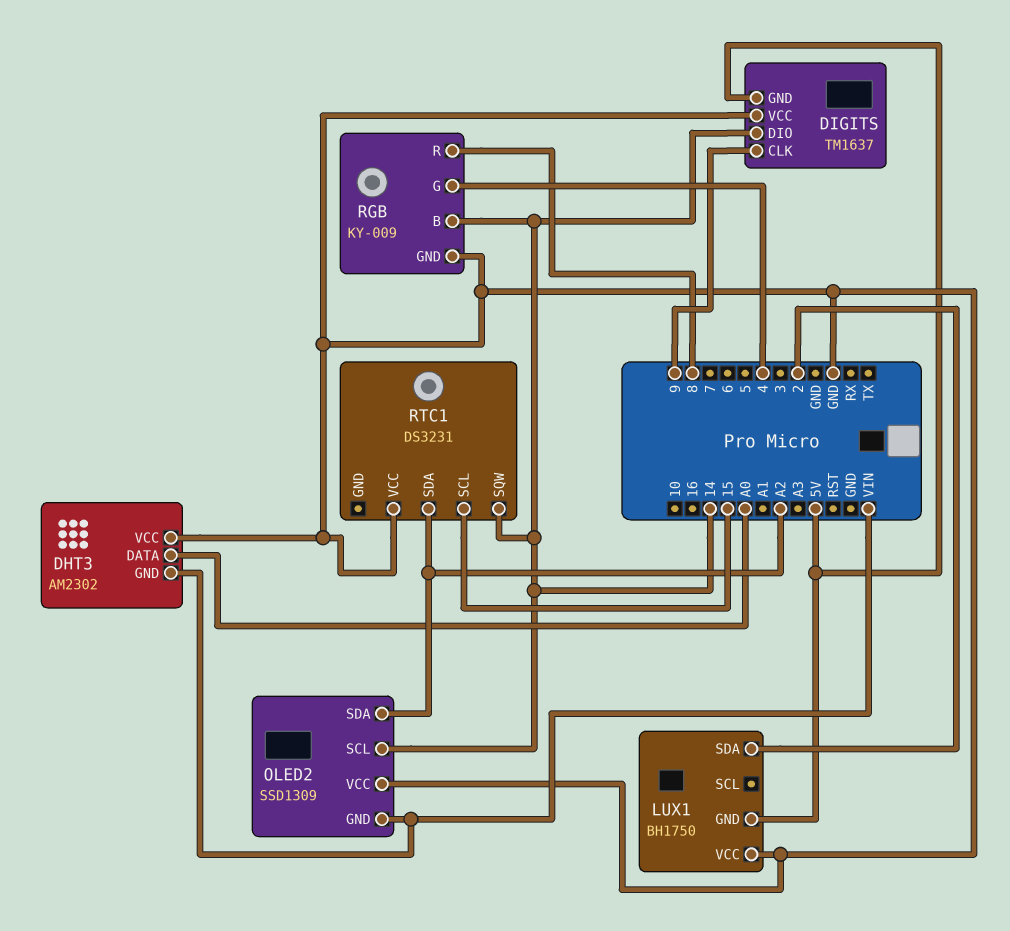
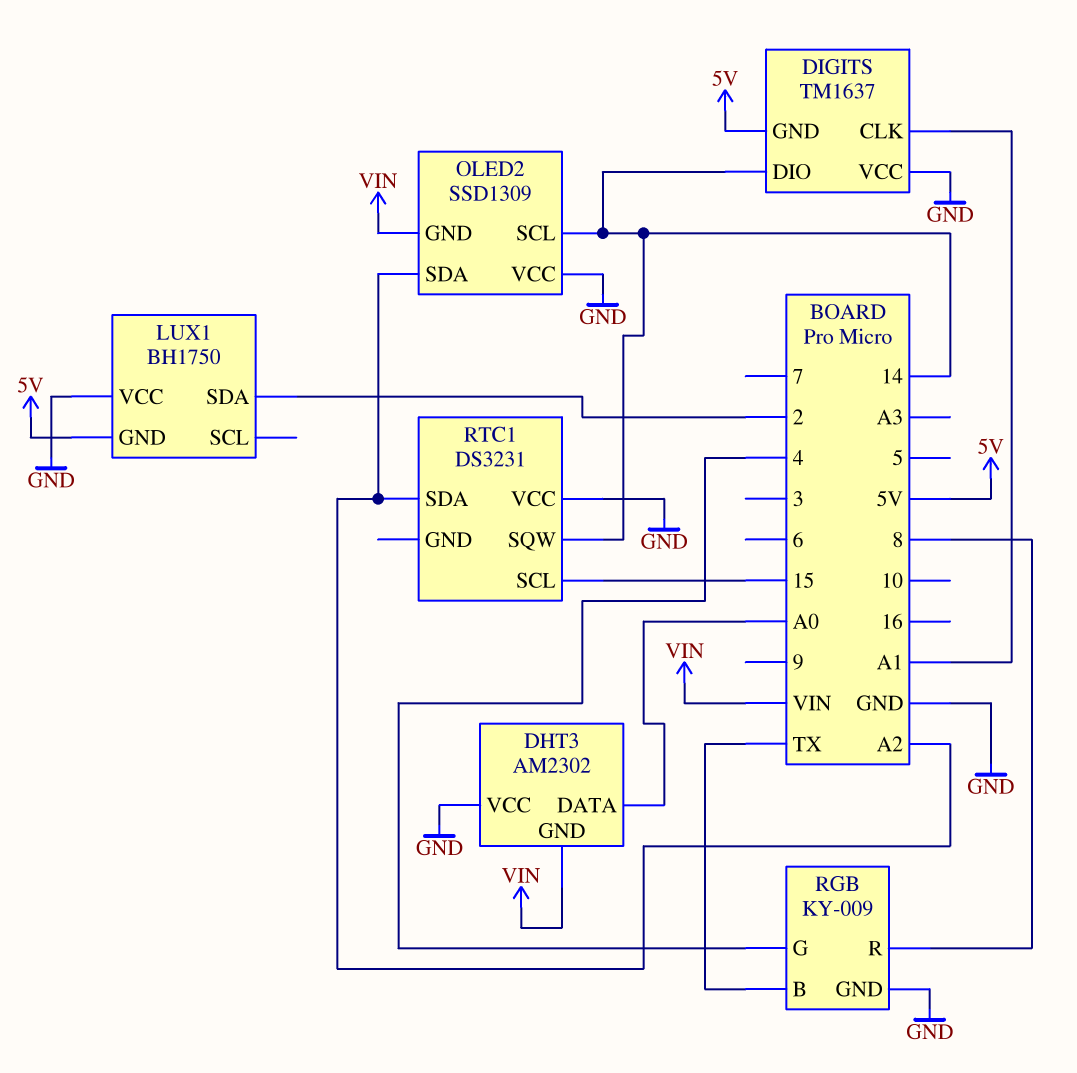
DIGITS pin CLK: 9 -> A1
RGB pin B: 14 -> TX

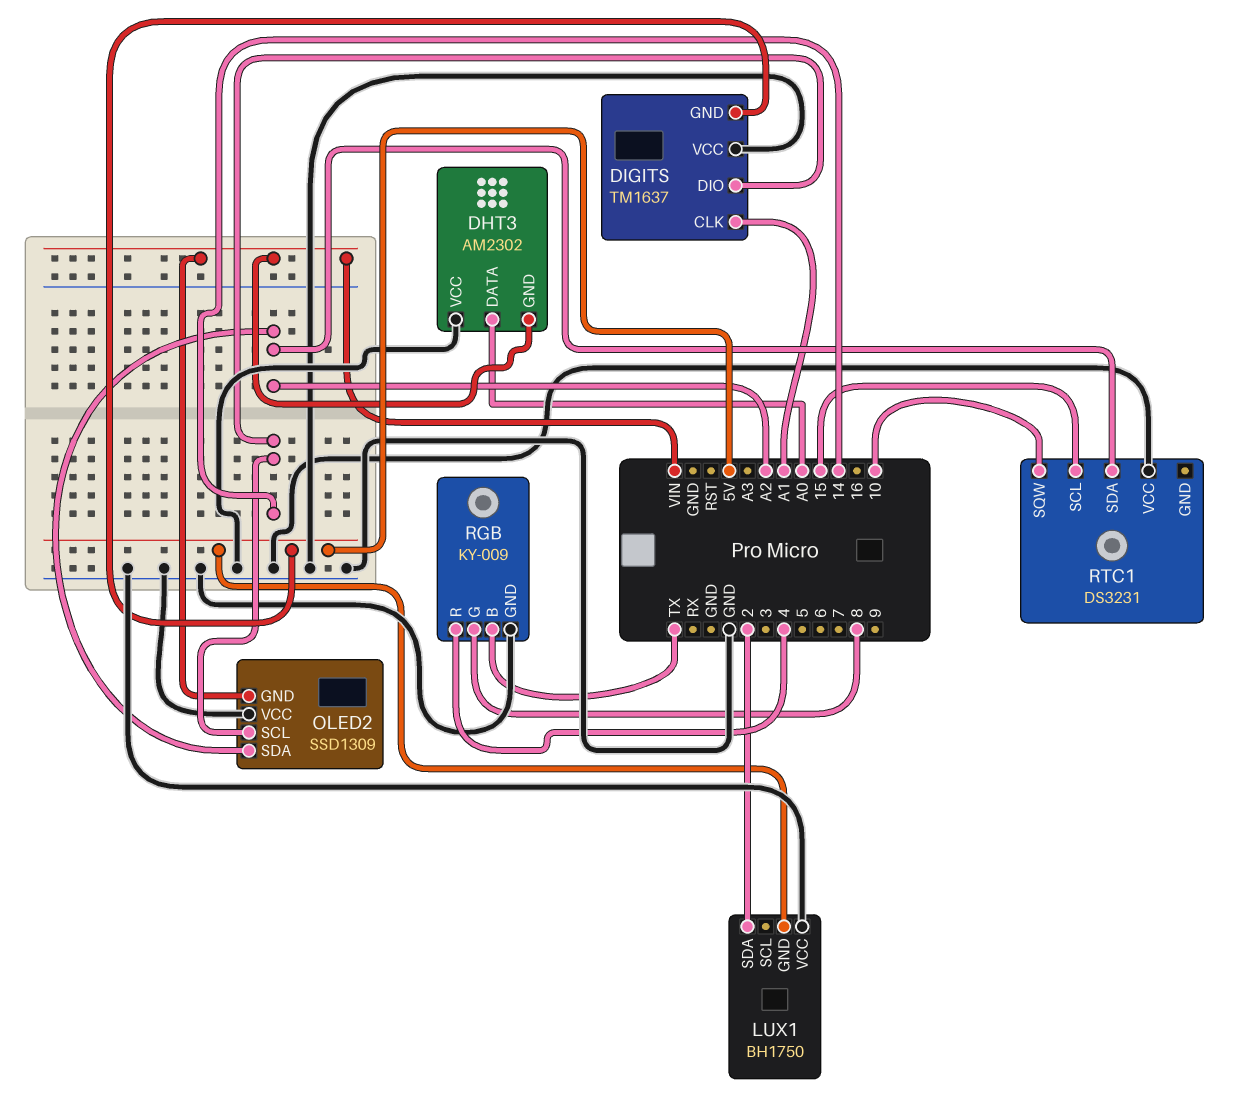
RGB pin G: 4 -> 8
RGB pin R: 8 -> 4
RTC1 pin SQW: 14 -> 10

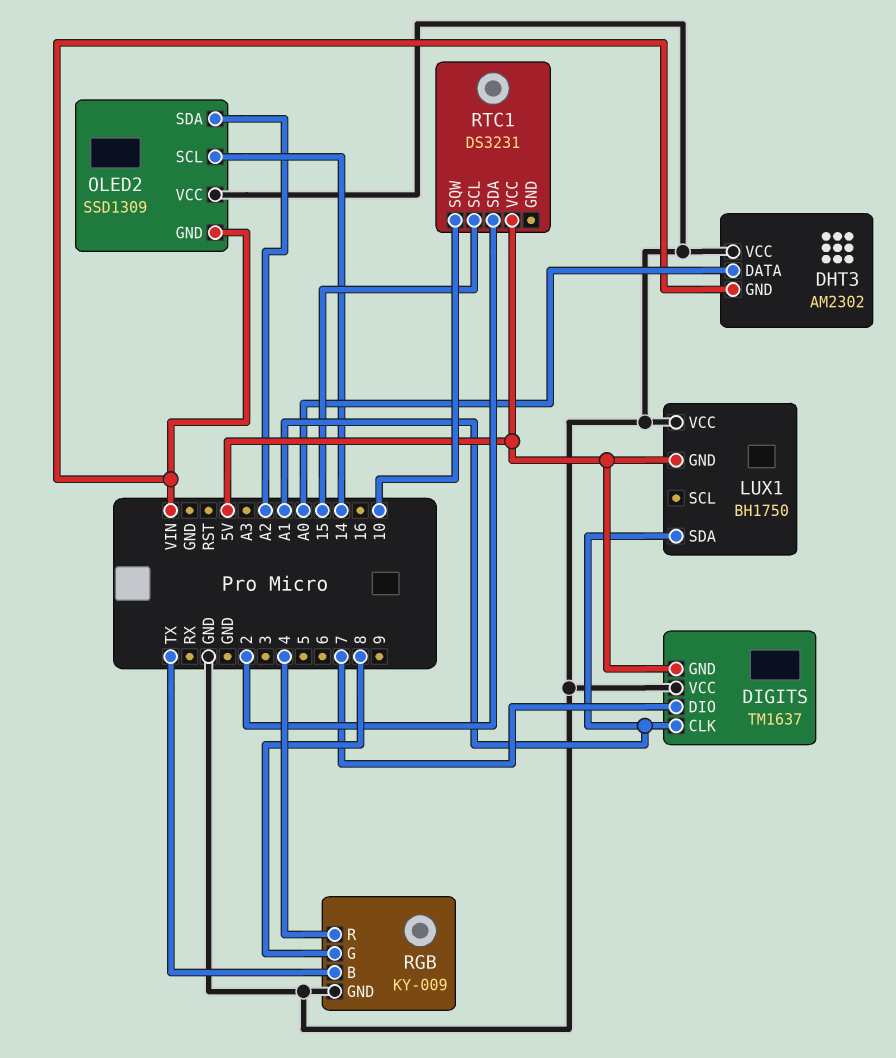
DIGITS pin DIO: 14 -> 7
LUX1 pin SDA: 2 -> A1
RTC1 pin SDA: A2 -> 2
RTC1 pin VCC: GND -> 5V

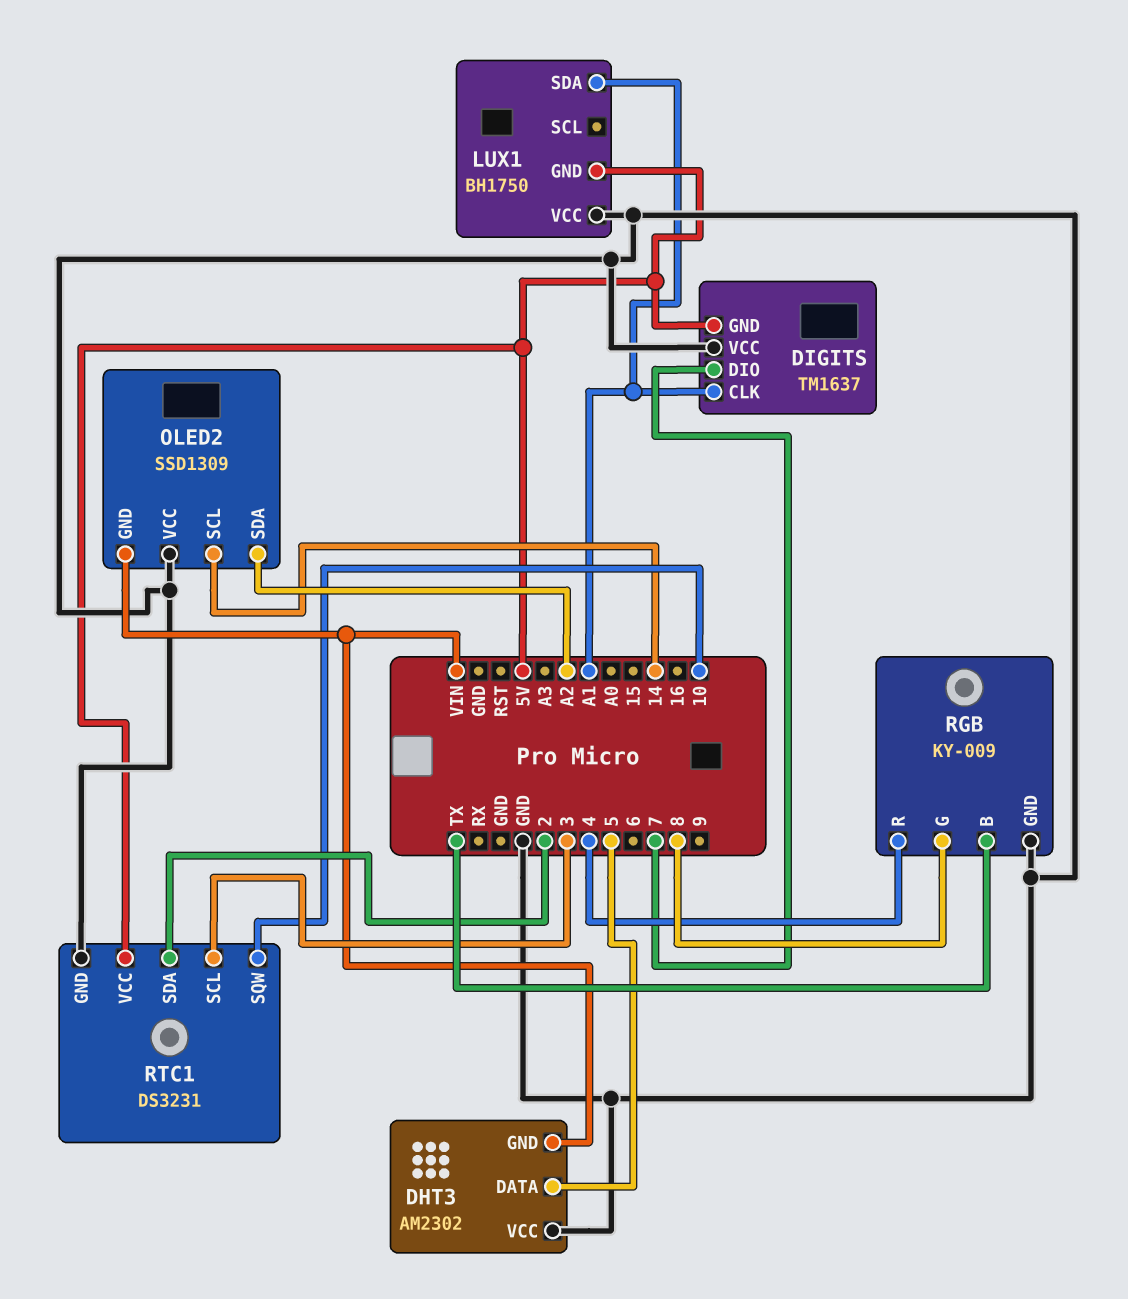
DHT3 pin DATA: A0 -> 5
RTC1 pin GND: none -> GND
RTC1 pin SCL: 15 -> 3

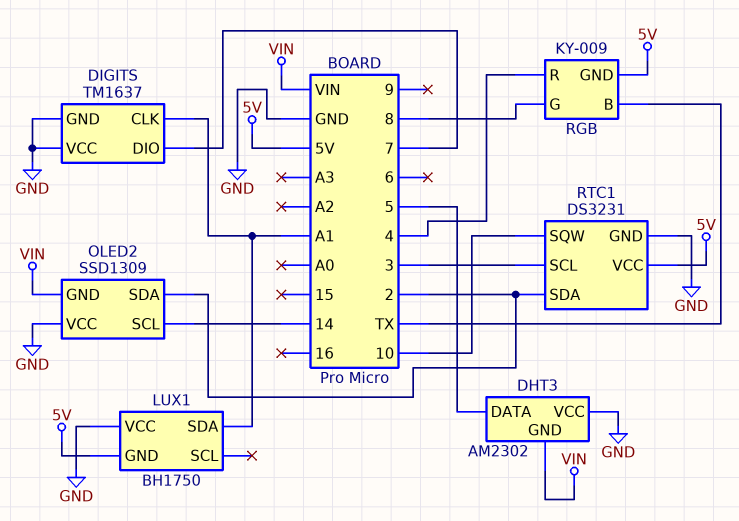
DIGITS pin GND: 5V -> GND
OLED2 pin SDA: A2 -> 2
RGB pin GND: GND -> 5V

